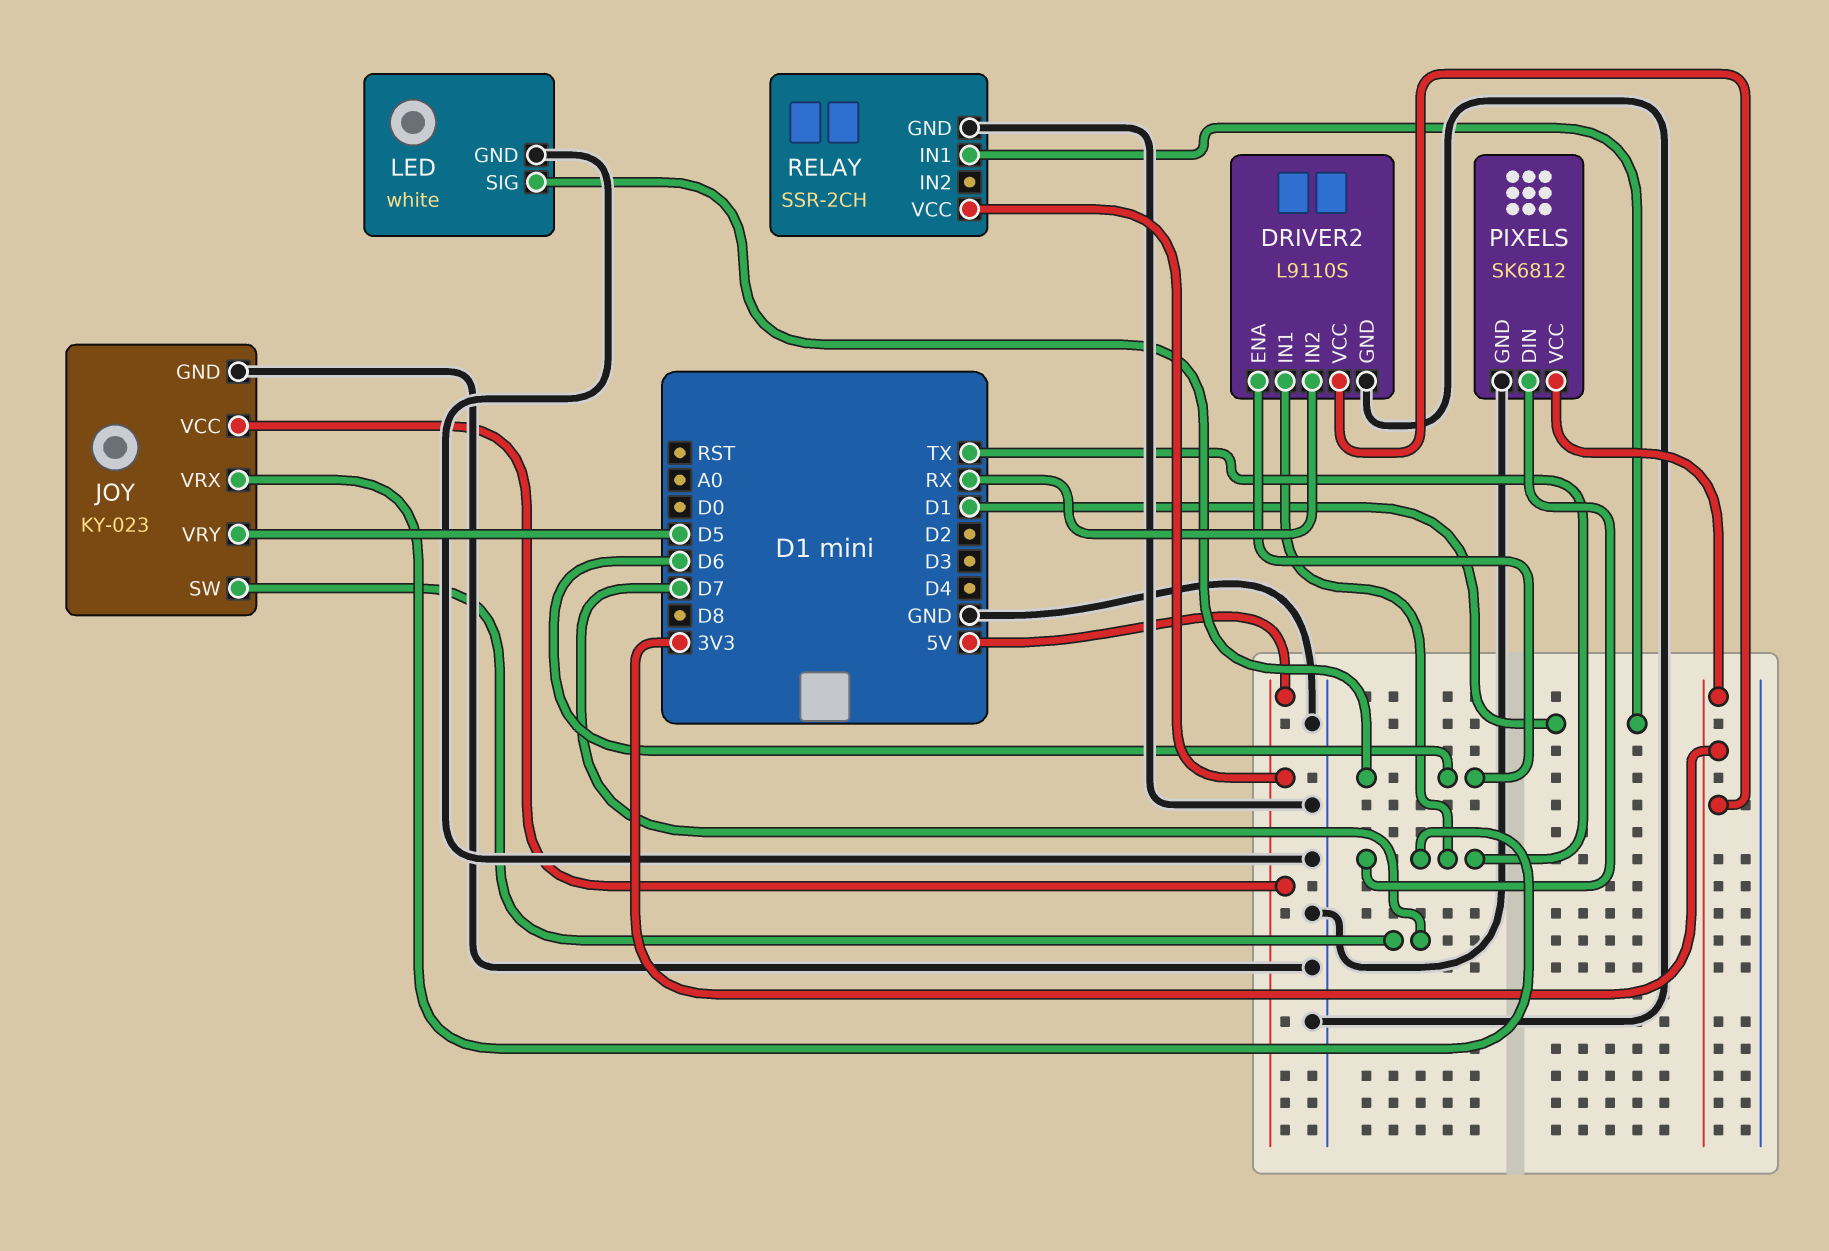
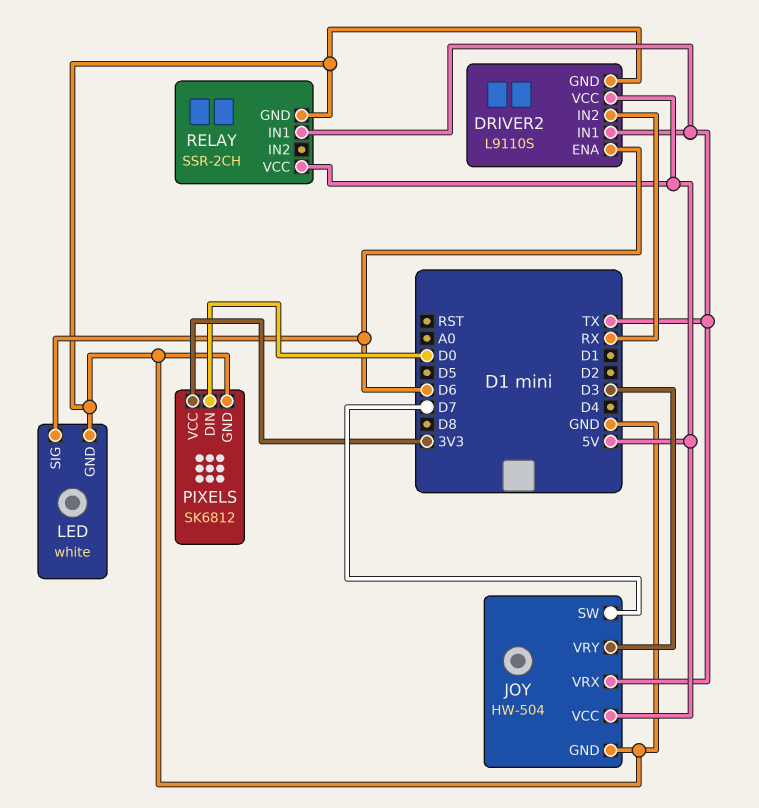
DRIVER2 pin VCC: 3V3 -> 5V
JOY: KY-023 -> HW-504
JOY pin VRY: D5 -> D3
PIXELS pin DIN: TX -> D0
RELAY pin IN1: D1 -> TX

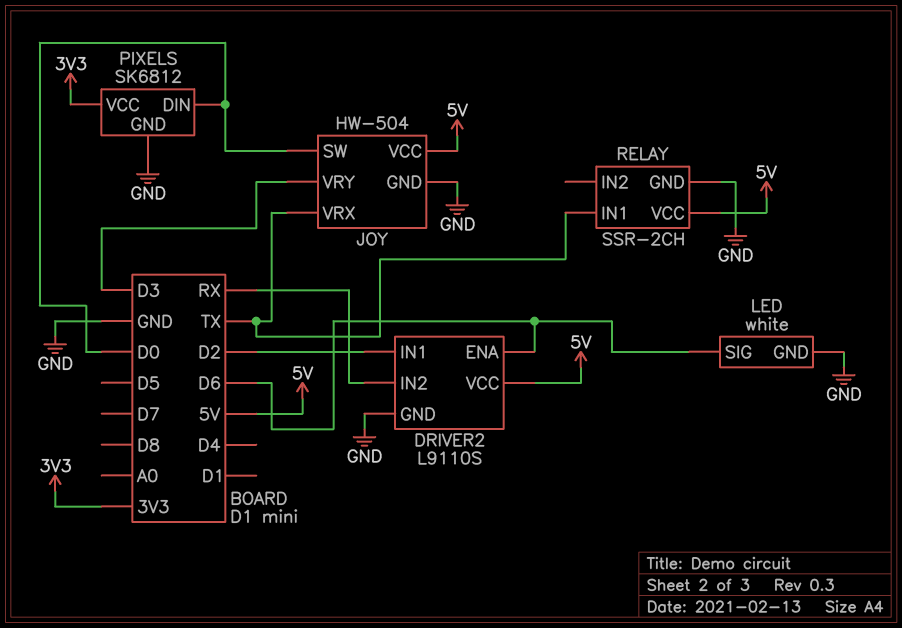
DRIVER2 pin IN1: TX -> D2
JOY pin SW: D7 -> D0

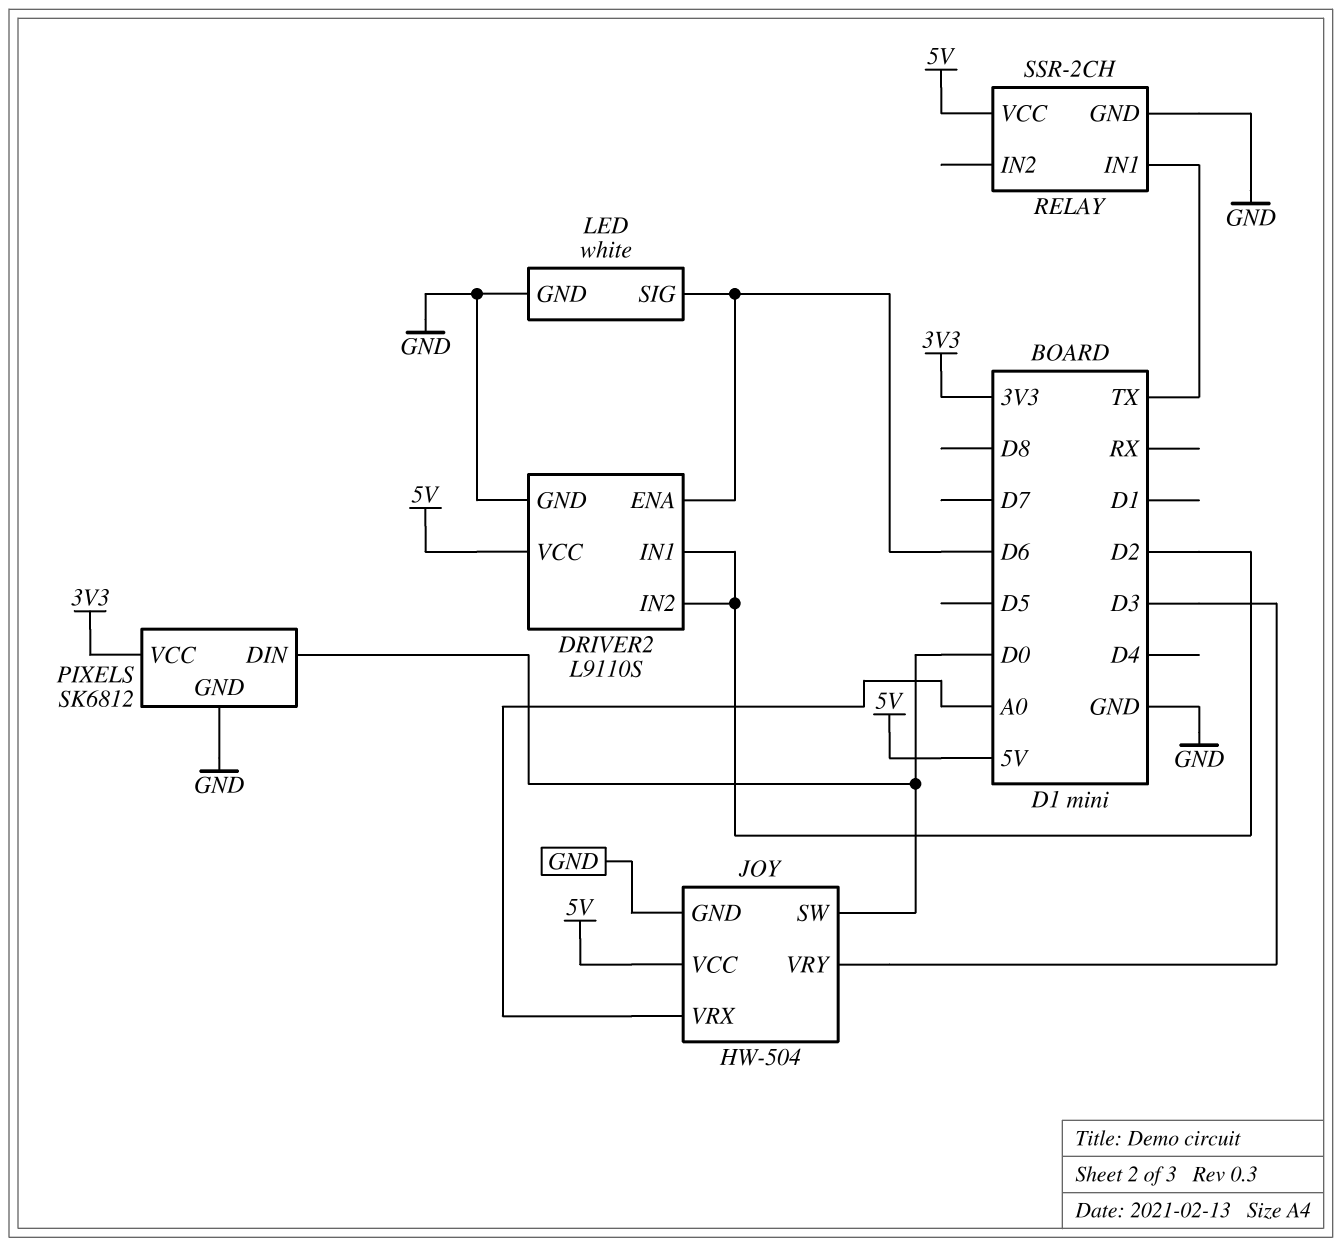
DRIVER2 pin IN2: RX -> D2
JOY pin VRX: TX -> A0

